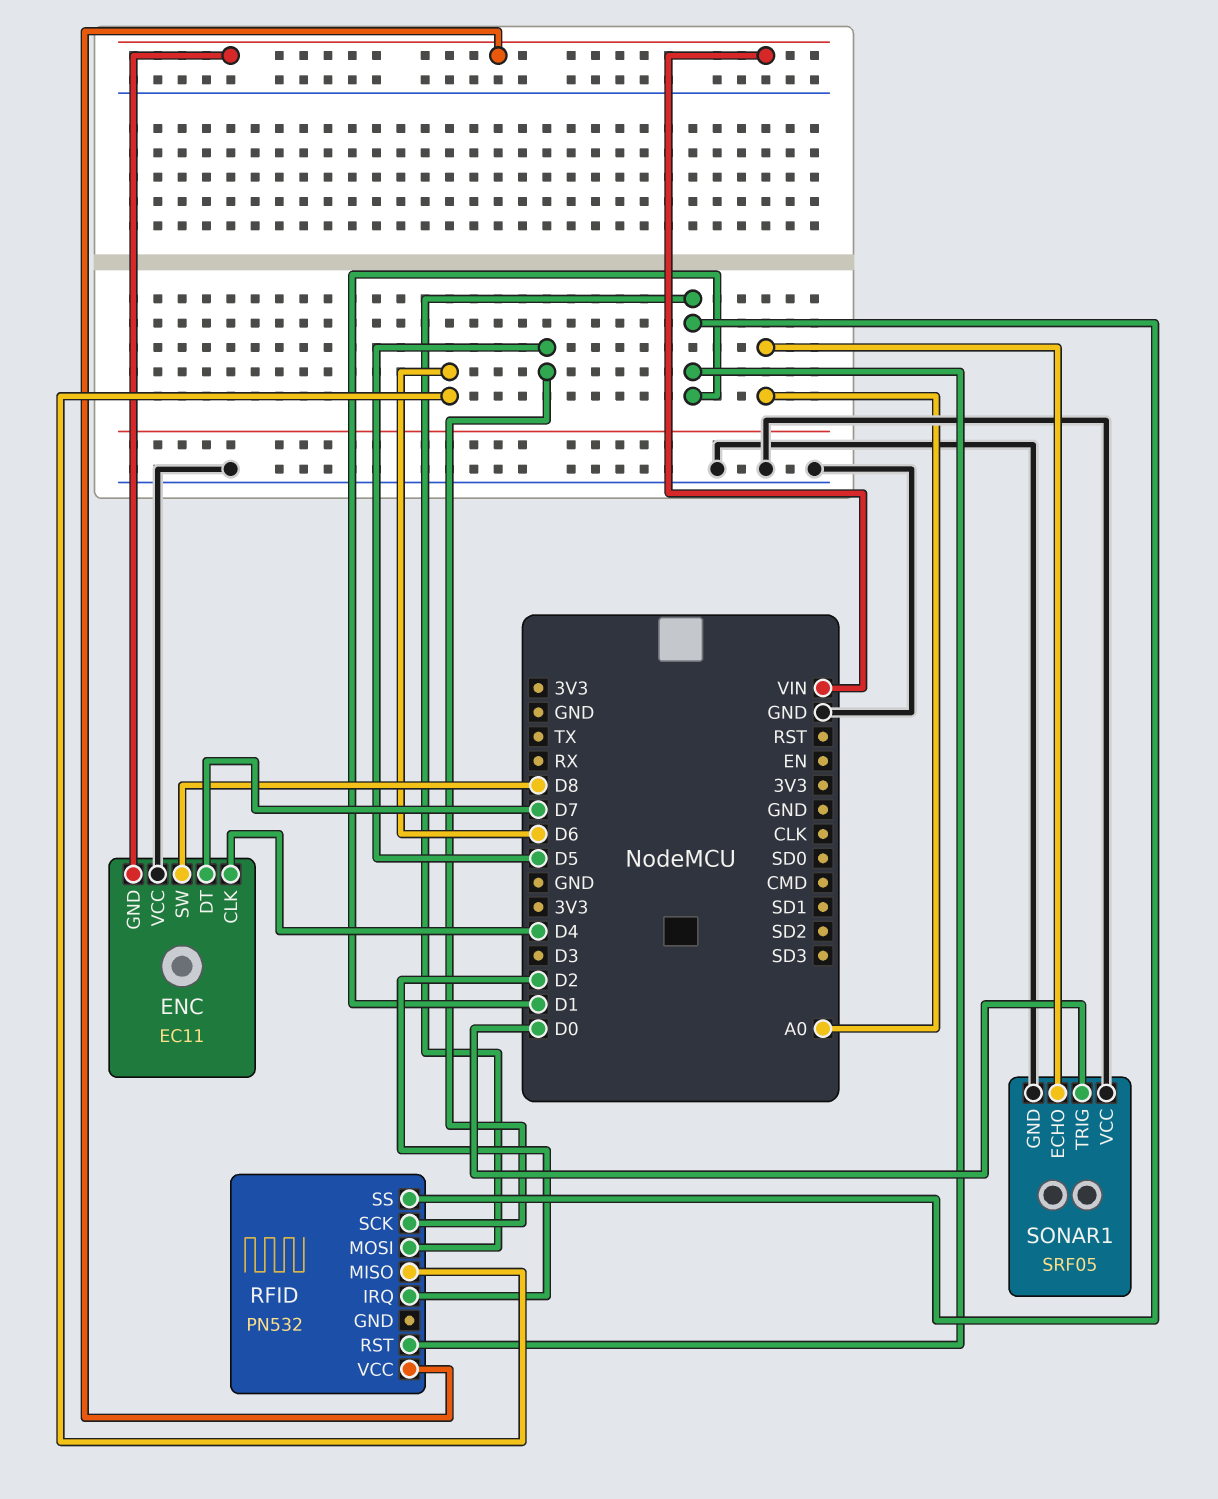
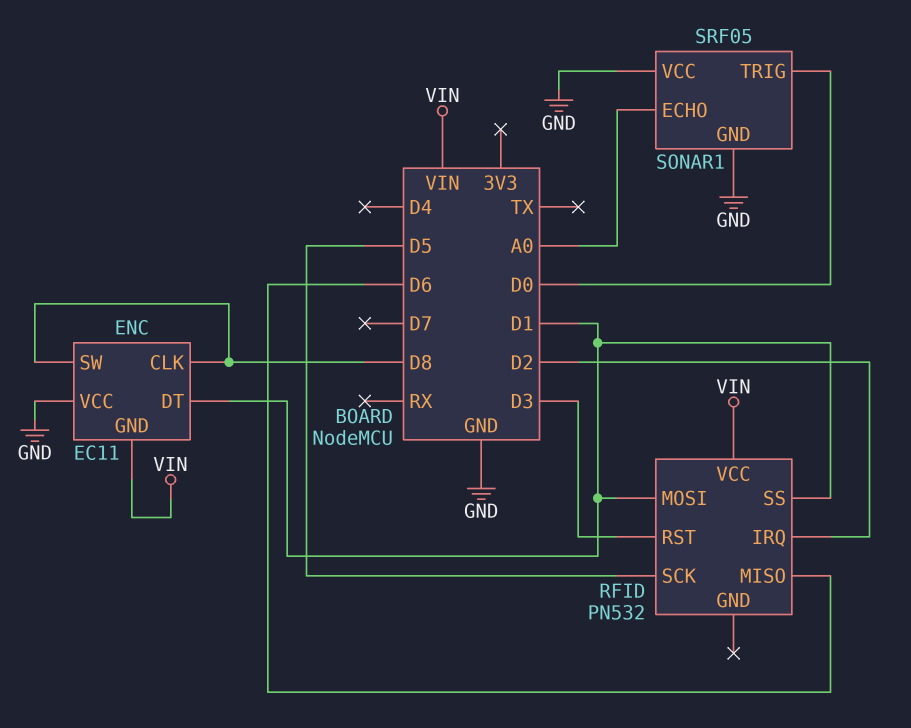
ENC pin CLK: D4 -> D8
ENC pin DT: D7 -> D1
RFID pin RST: D1 -> D3

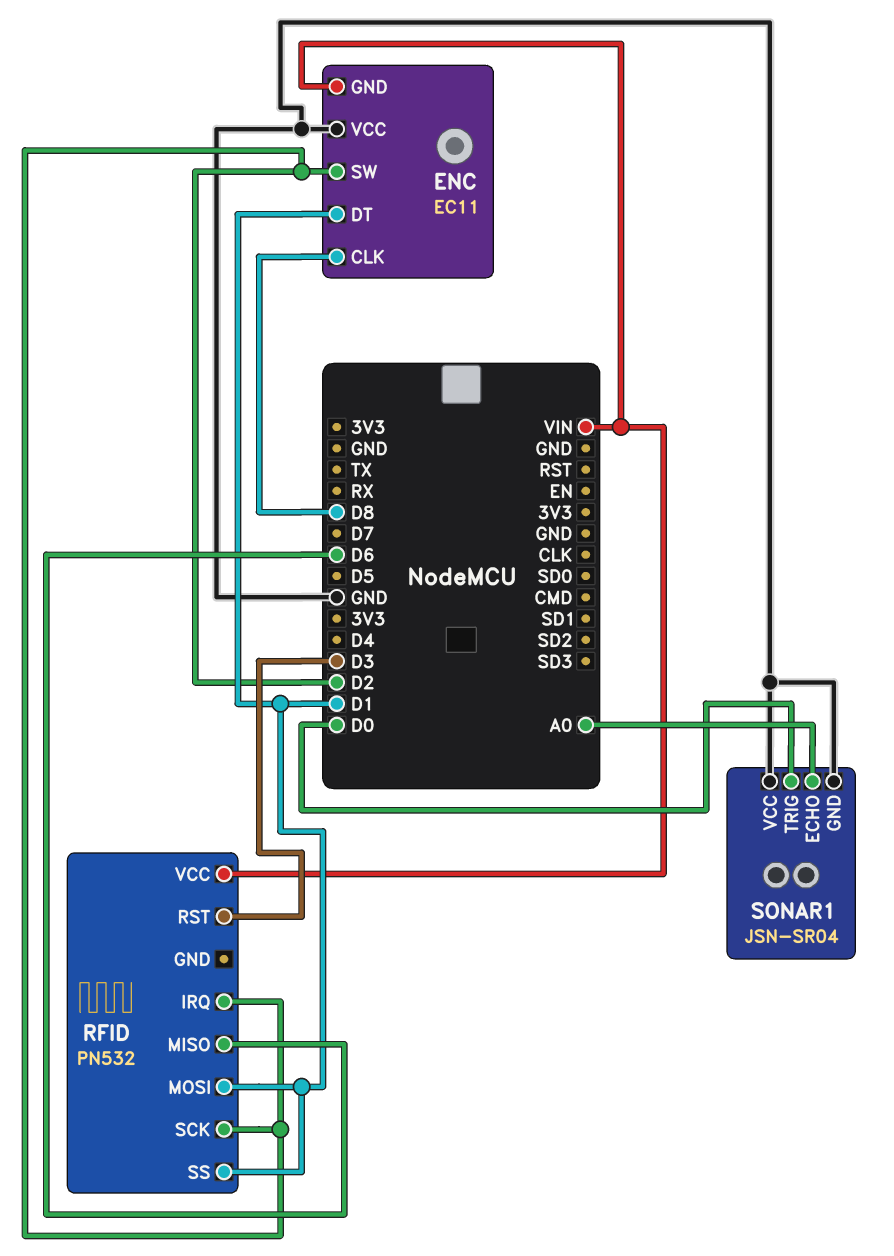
ENC pin SW: D8 -> D2
RFID pin SCK: D5 -> D2
SONAR1: SRF05 -> JSN-SR04

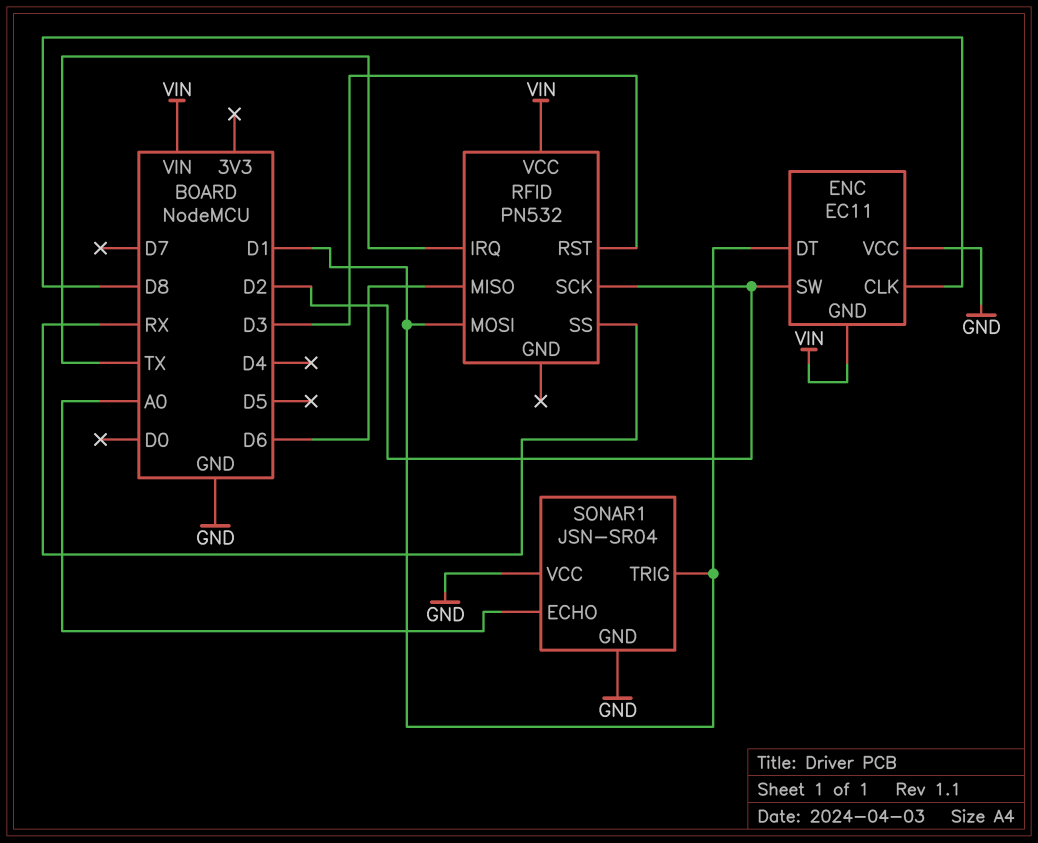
RFID pin IRQ: D2 -> TX
RFID pin SS: D1 -> RX
SONAR1 pin TRIG: D0 -> D1

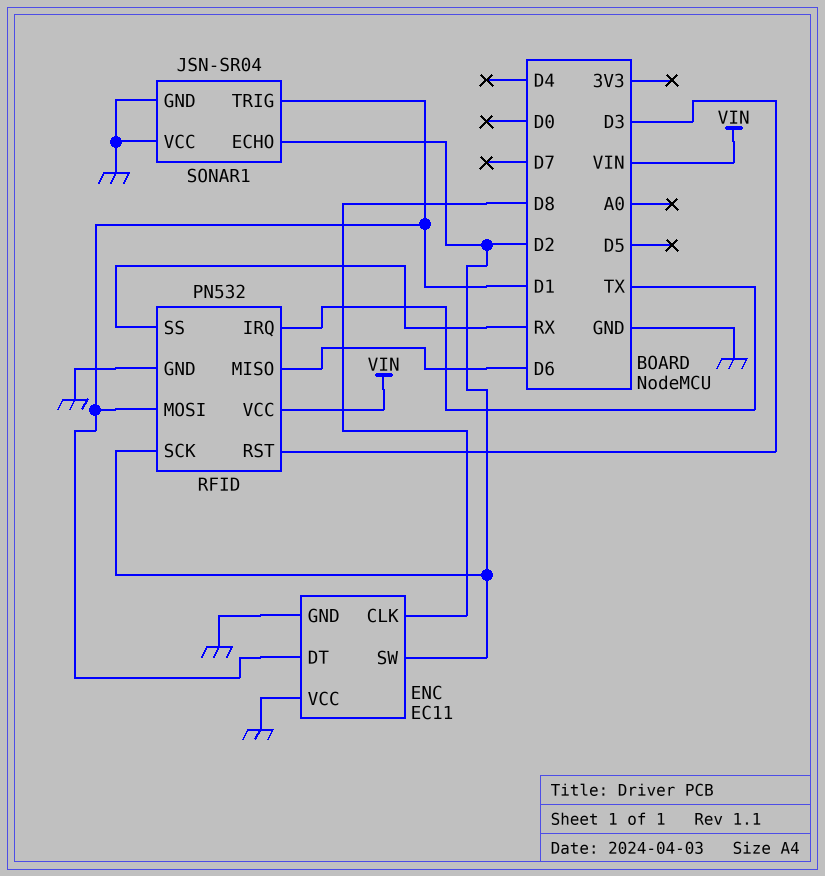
ENC pin GND: VIN -> GND
RFID pin GND: none -> GND
SONAR1 pin ECHO: A0 -> D2

